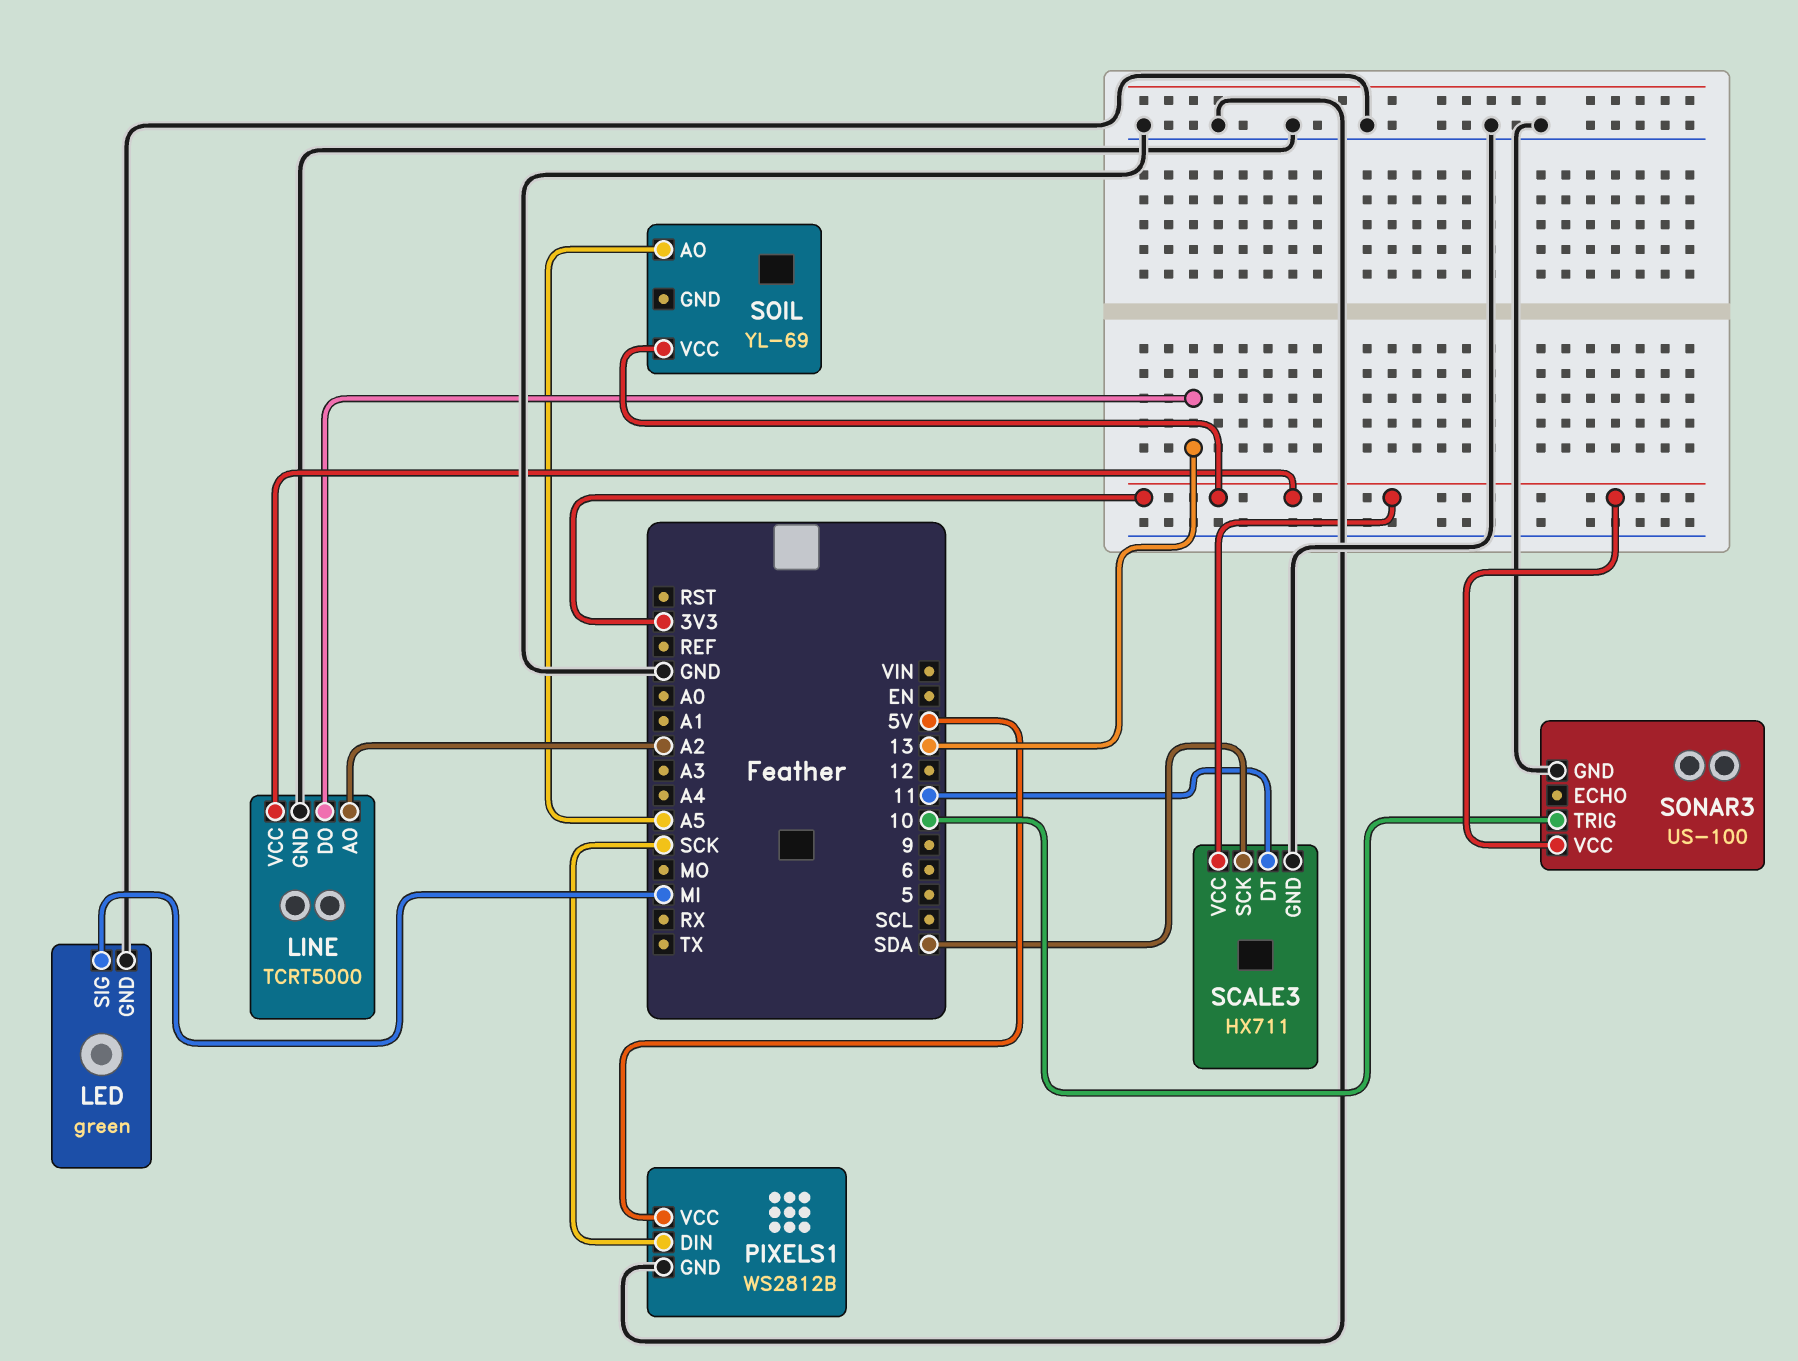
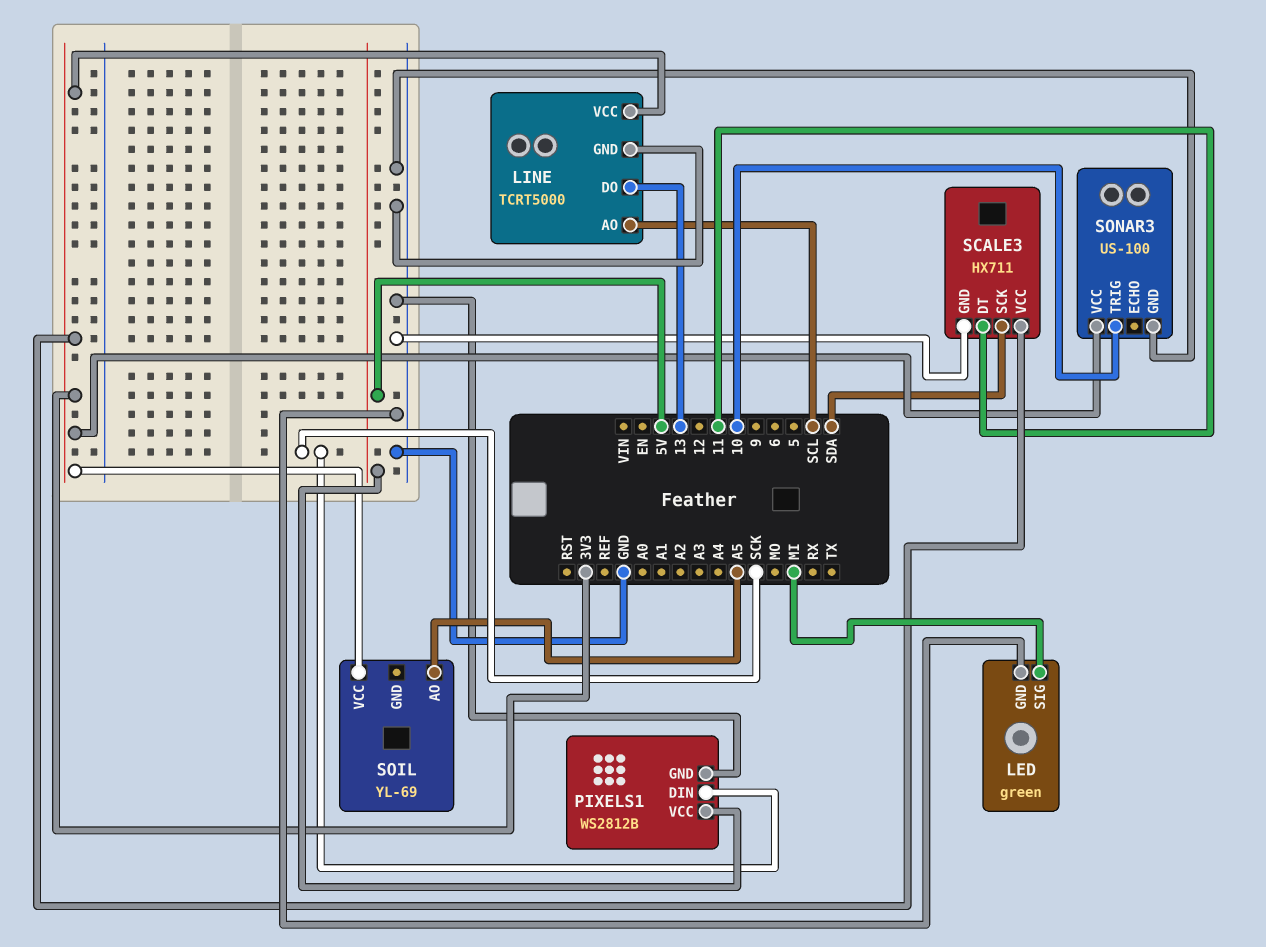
LINE pin AO: A2 -> SCL

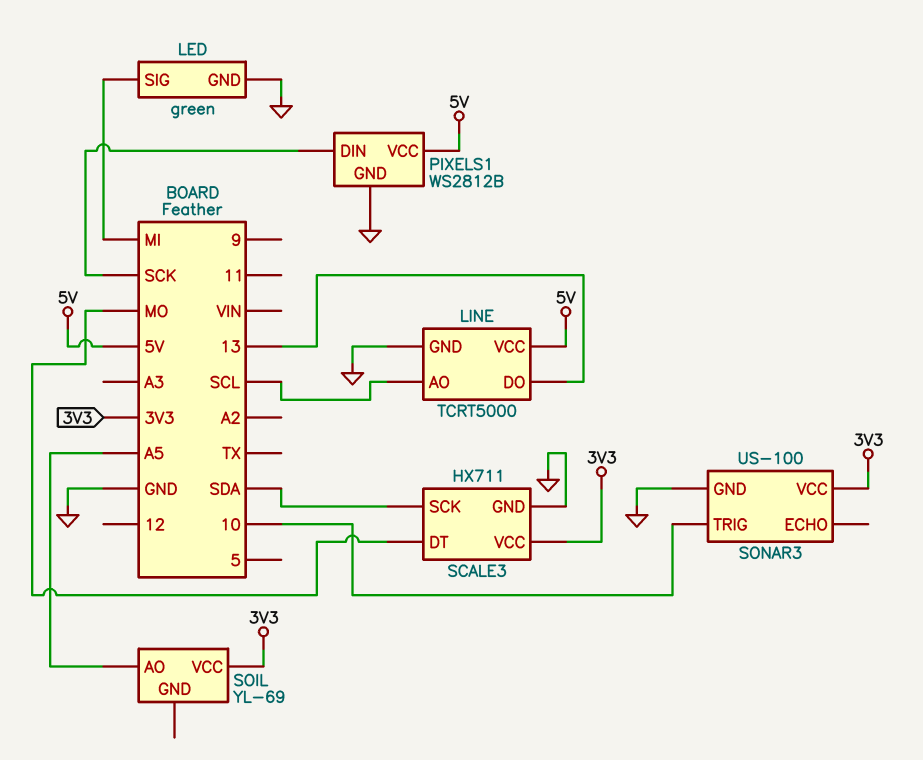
LINE pin VCC: 3V3 -> 5V
SCALE3 pin DT: 11 -> MO

